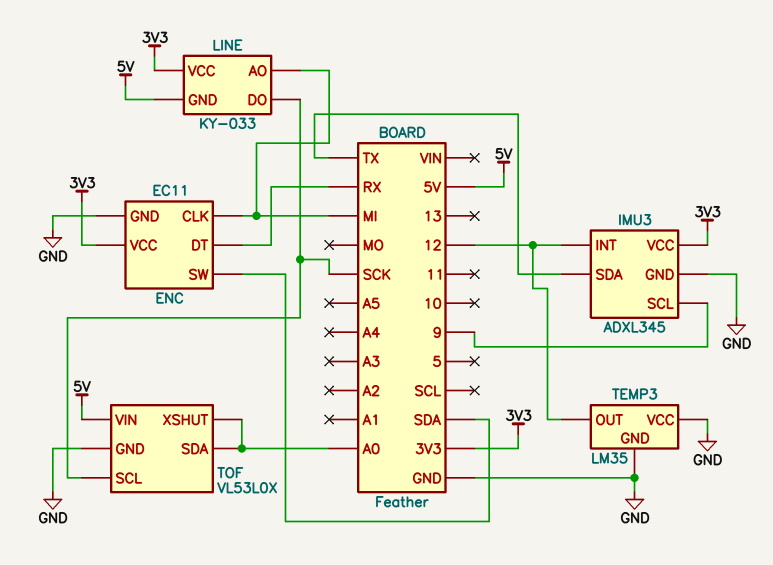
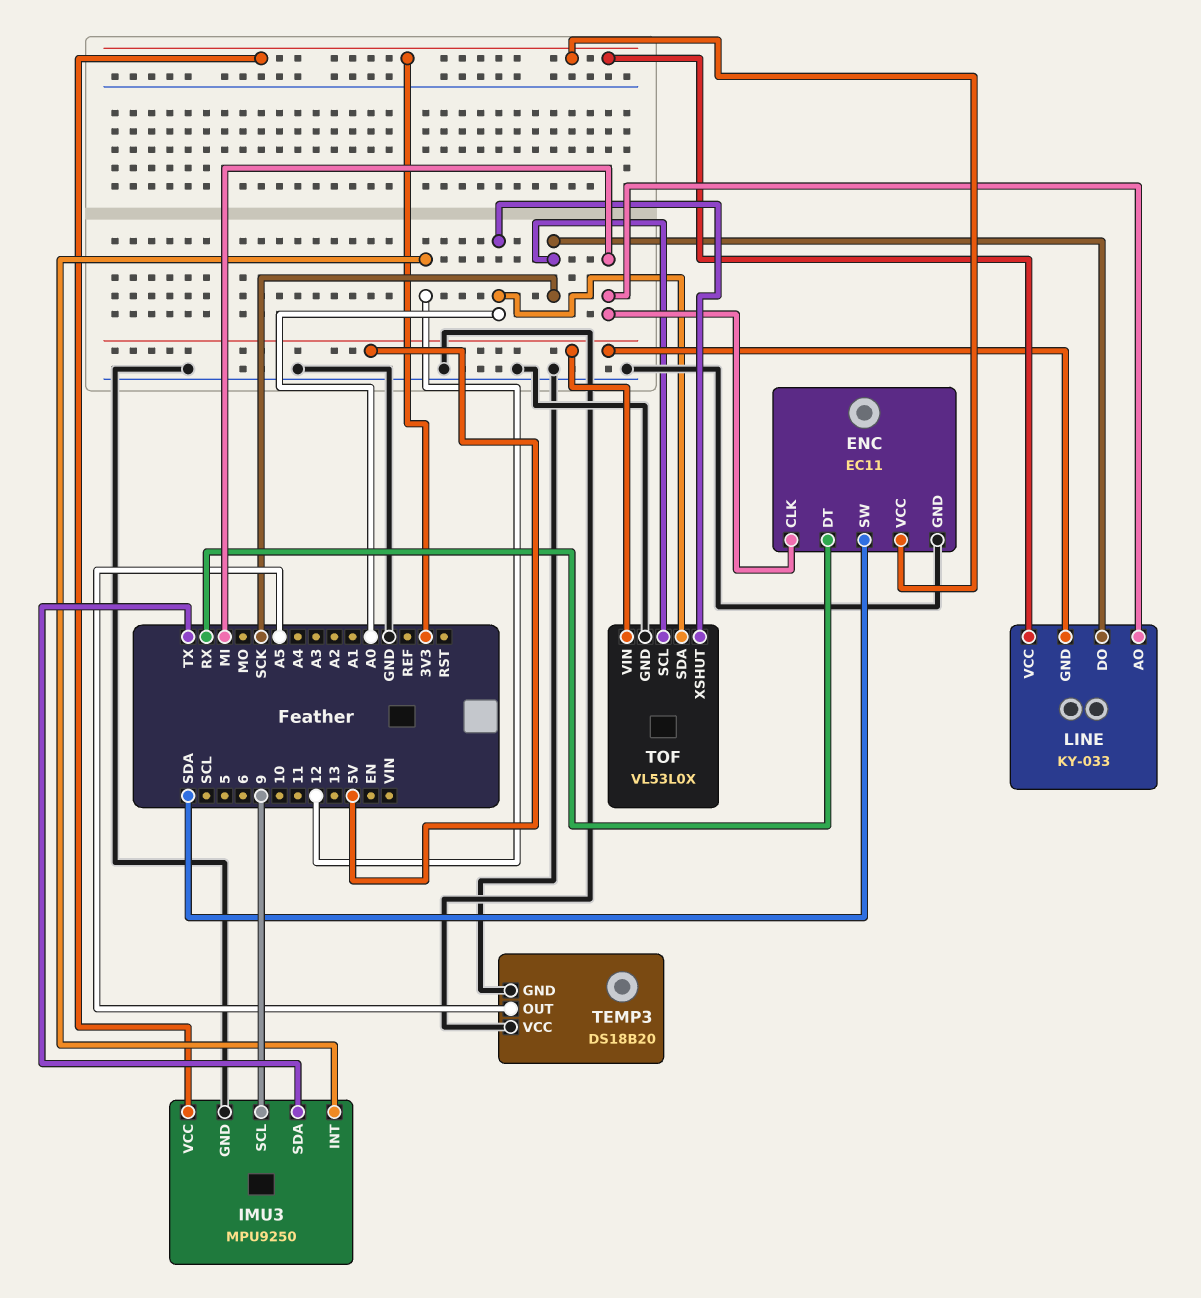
IMU3: ADXL345 -> MPU9250
TEMP3: LM35 -> DS18B20
TEMP3 pin OUT: 12 -> A5

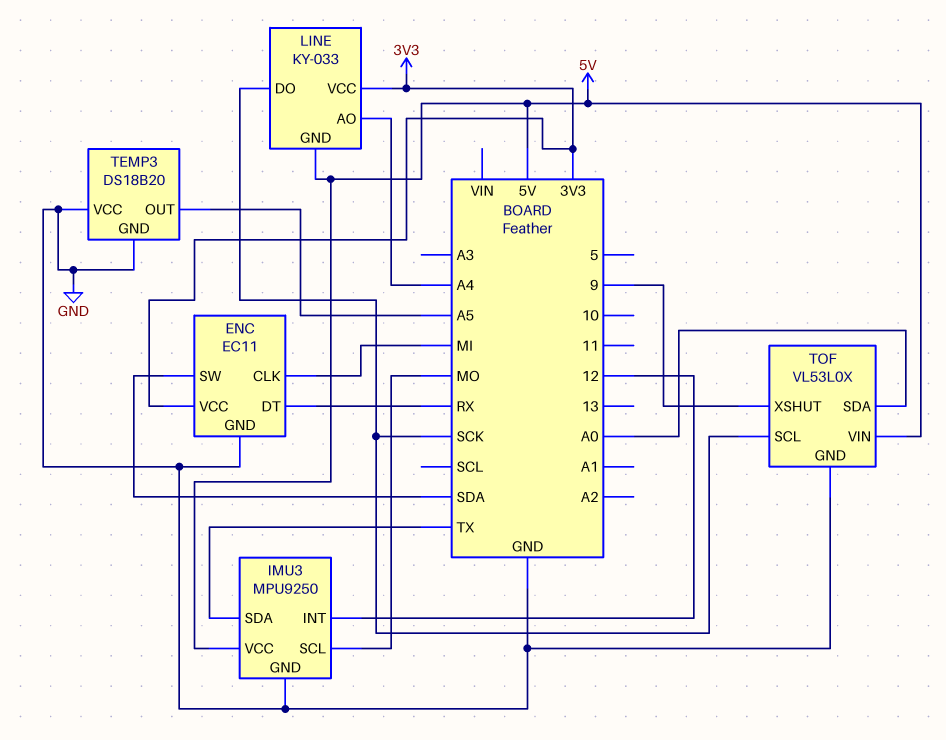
IMU3 pin SCL: 9 -> MO
IMU3 pin VCC: 3V3 -> 5V
LINE pin AO: MI -> A4
TOF pin XSHUT: A0 -> 9

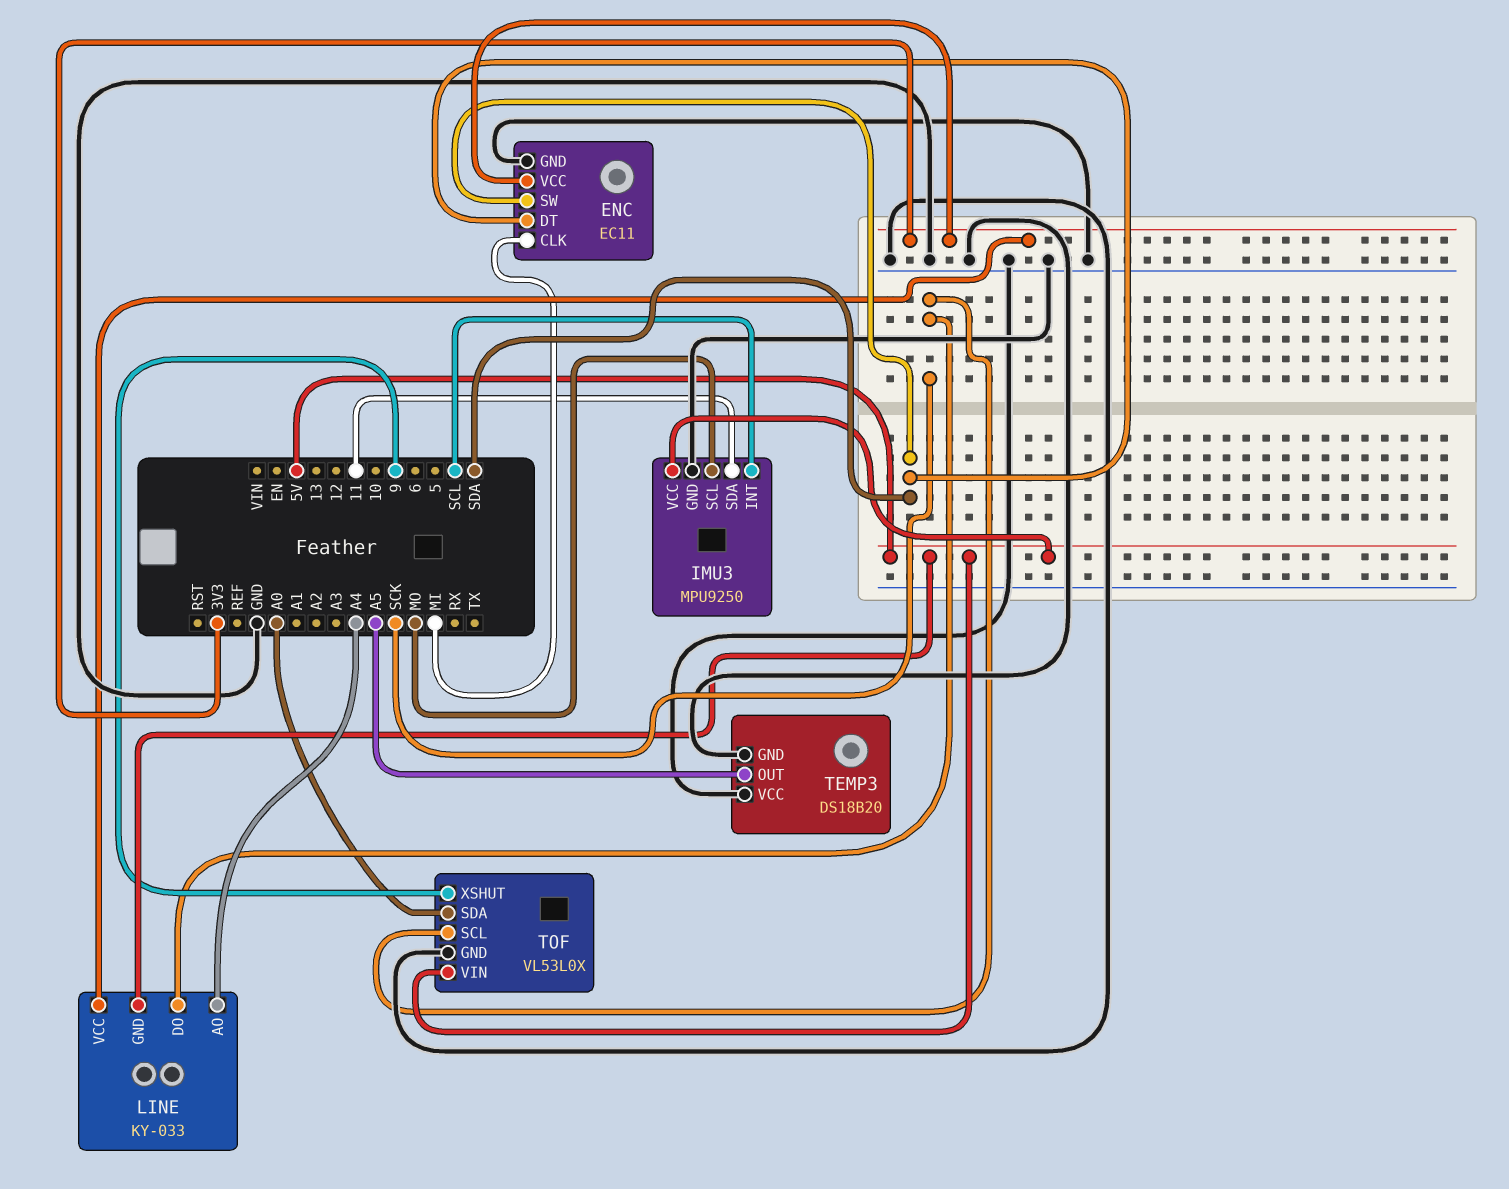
ENC pin DT: RX -> SDA
IMU3 pin INT: 12 -> SCL
IMU3 pin SDA: TX -> 11

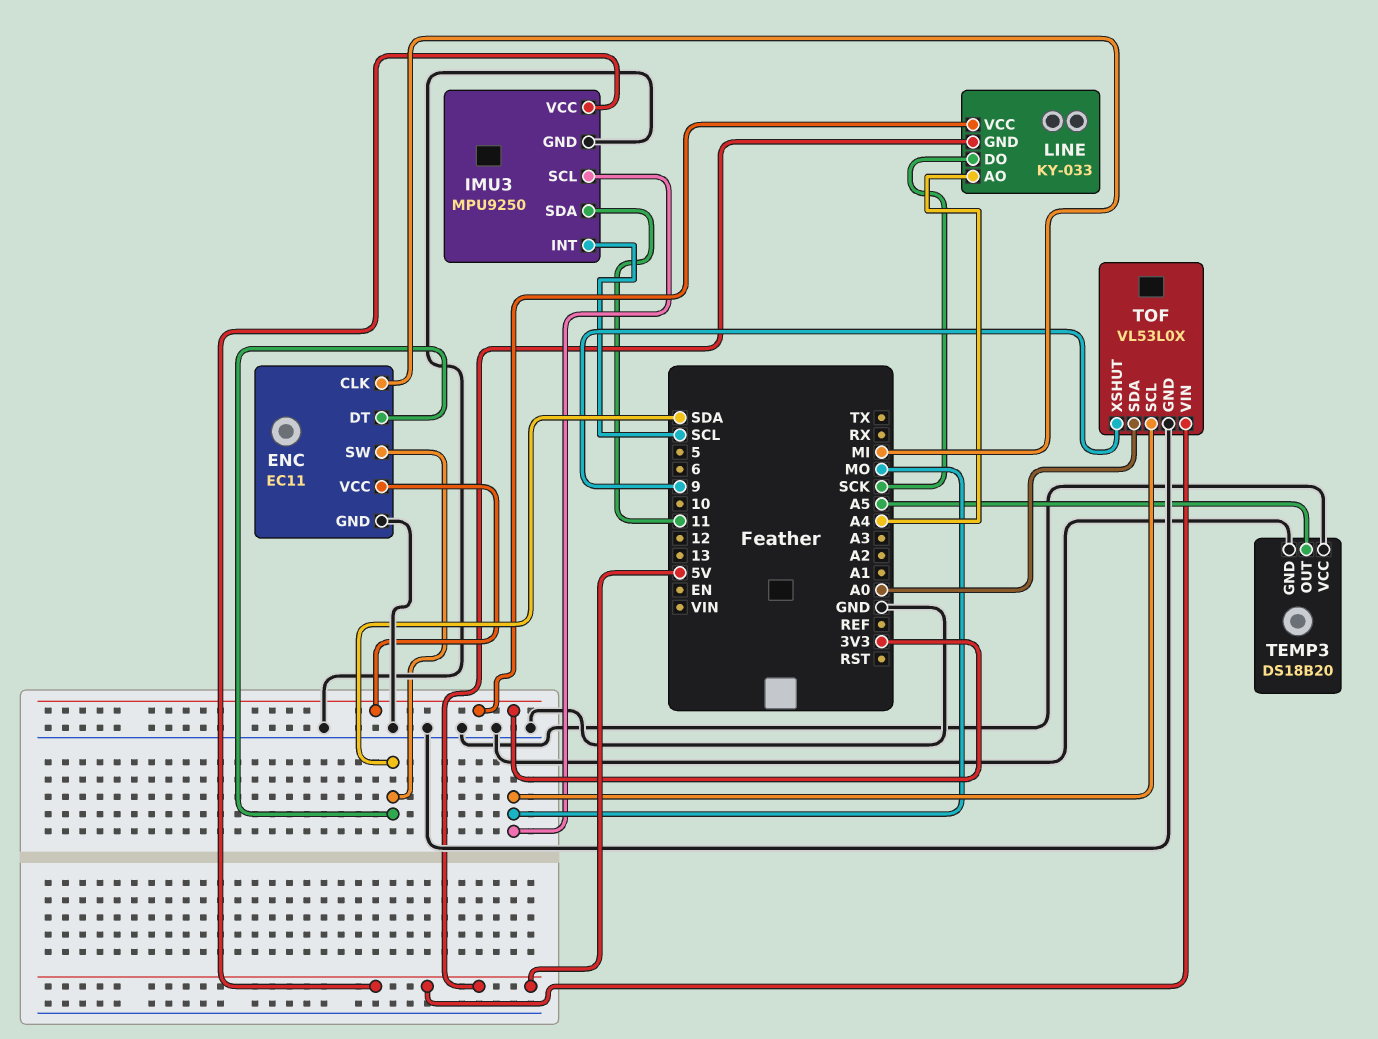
TOF pin SCL: SCK -> MO

